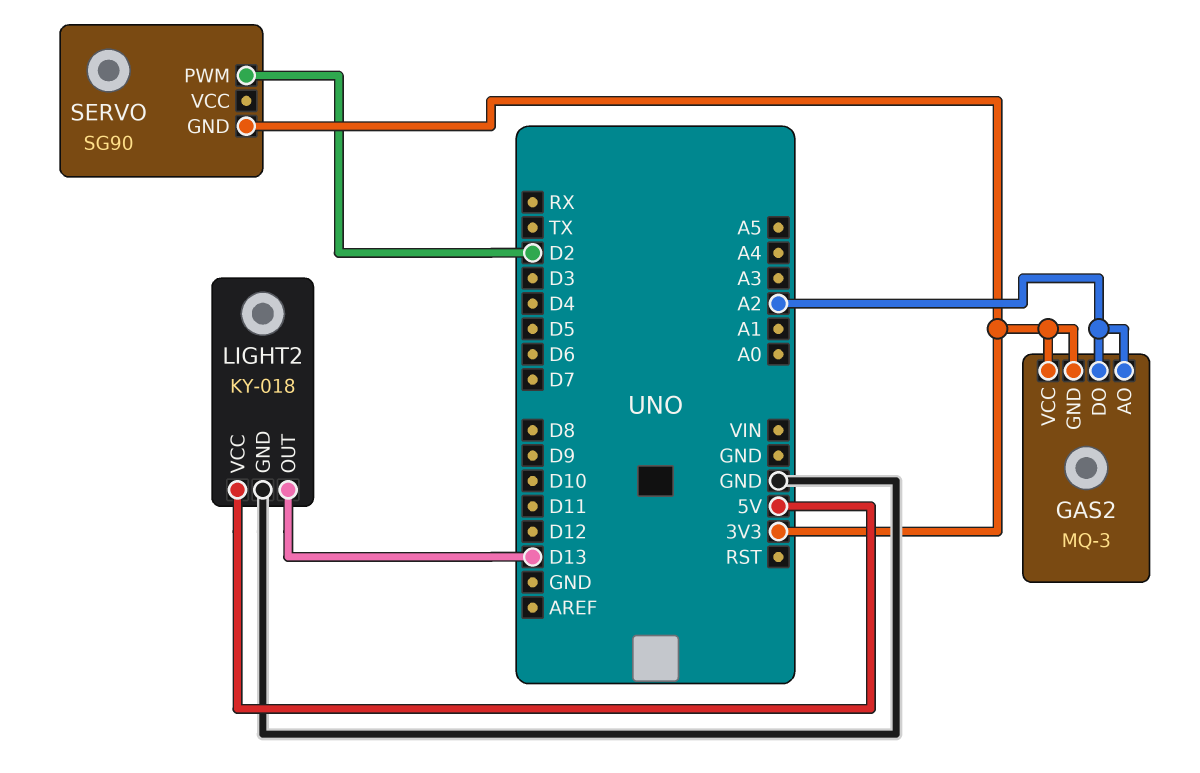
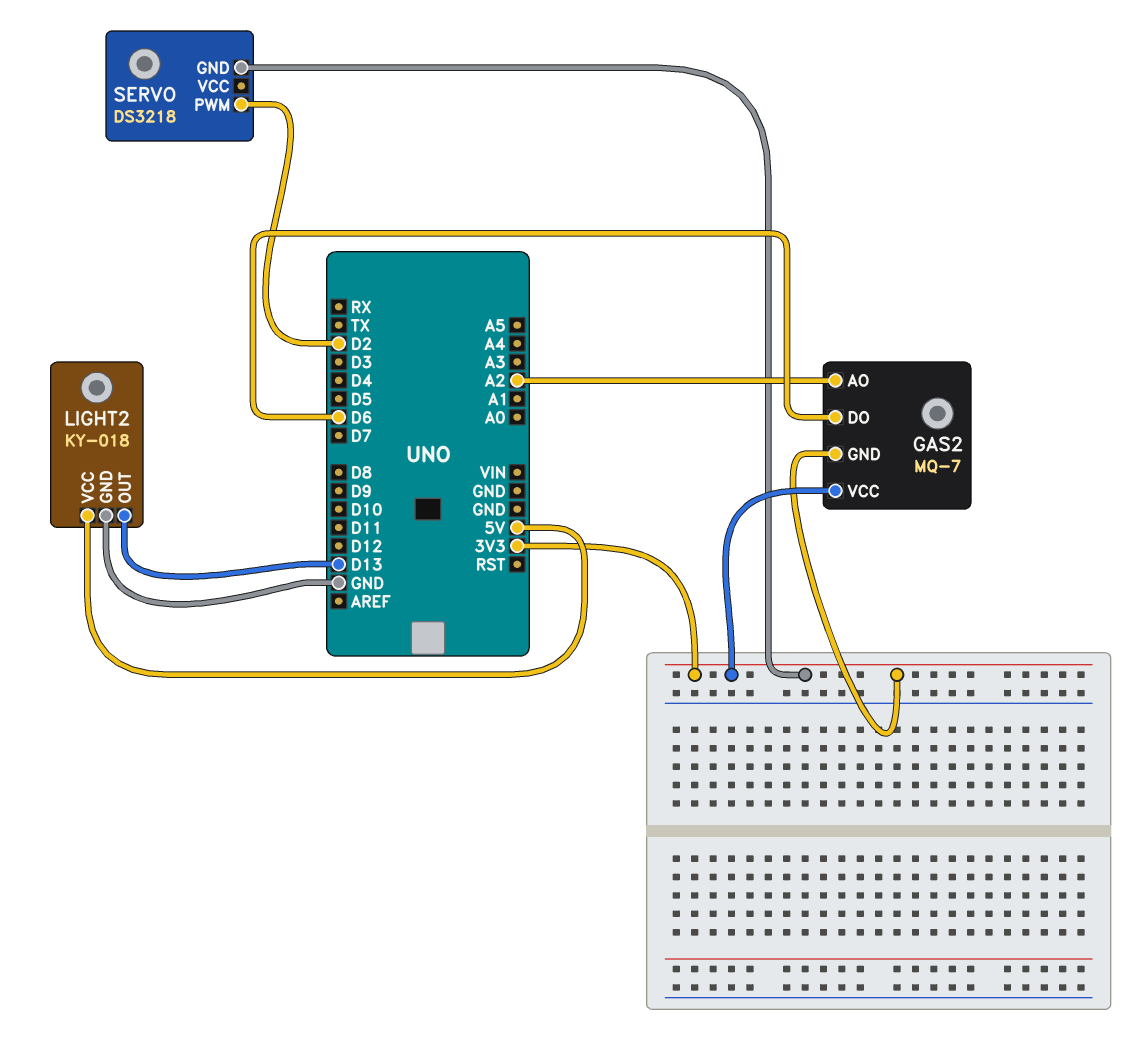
GAS2: MQ-3 -> MQ-7
GAS2 pin DO: A2 -> D6
SERVO: SG90 -> DS3218

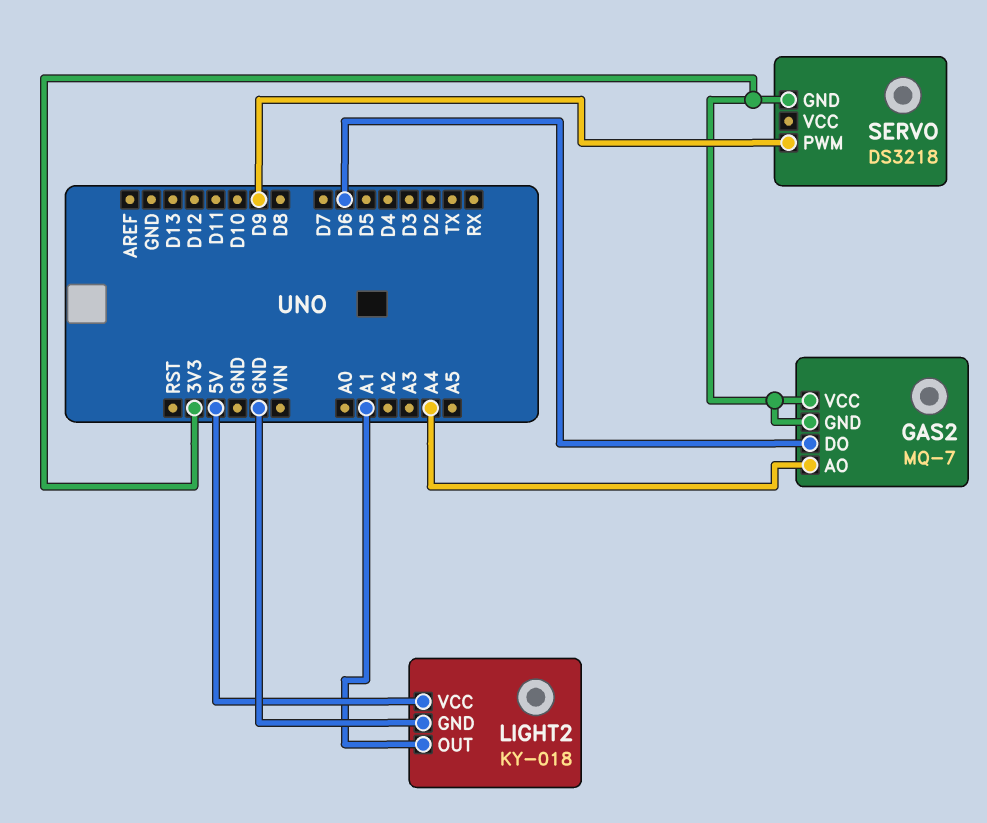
GAS2 pin AO: A2 -> A4
LIGHT2 pin OUT: D13 -> A1
SERVO pin PWM: D2 -> D9

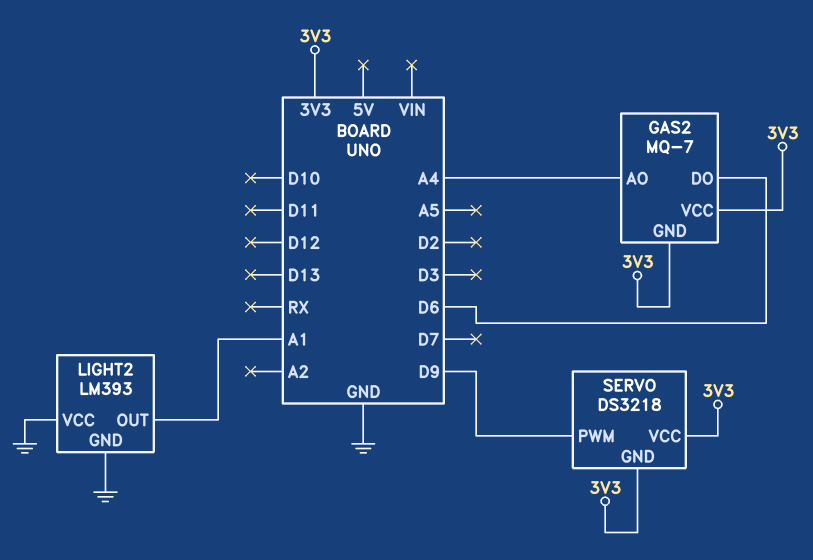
LIGHT2: KY-018 -> LM393
LIGHT2 pin VCC: 5V -> GND
SERVO pin VCC: none -> 3V3

